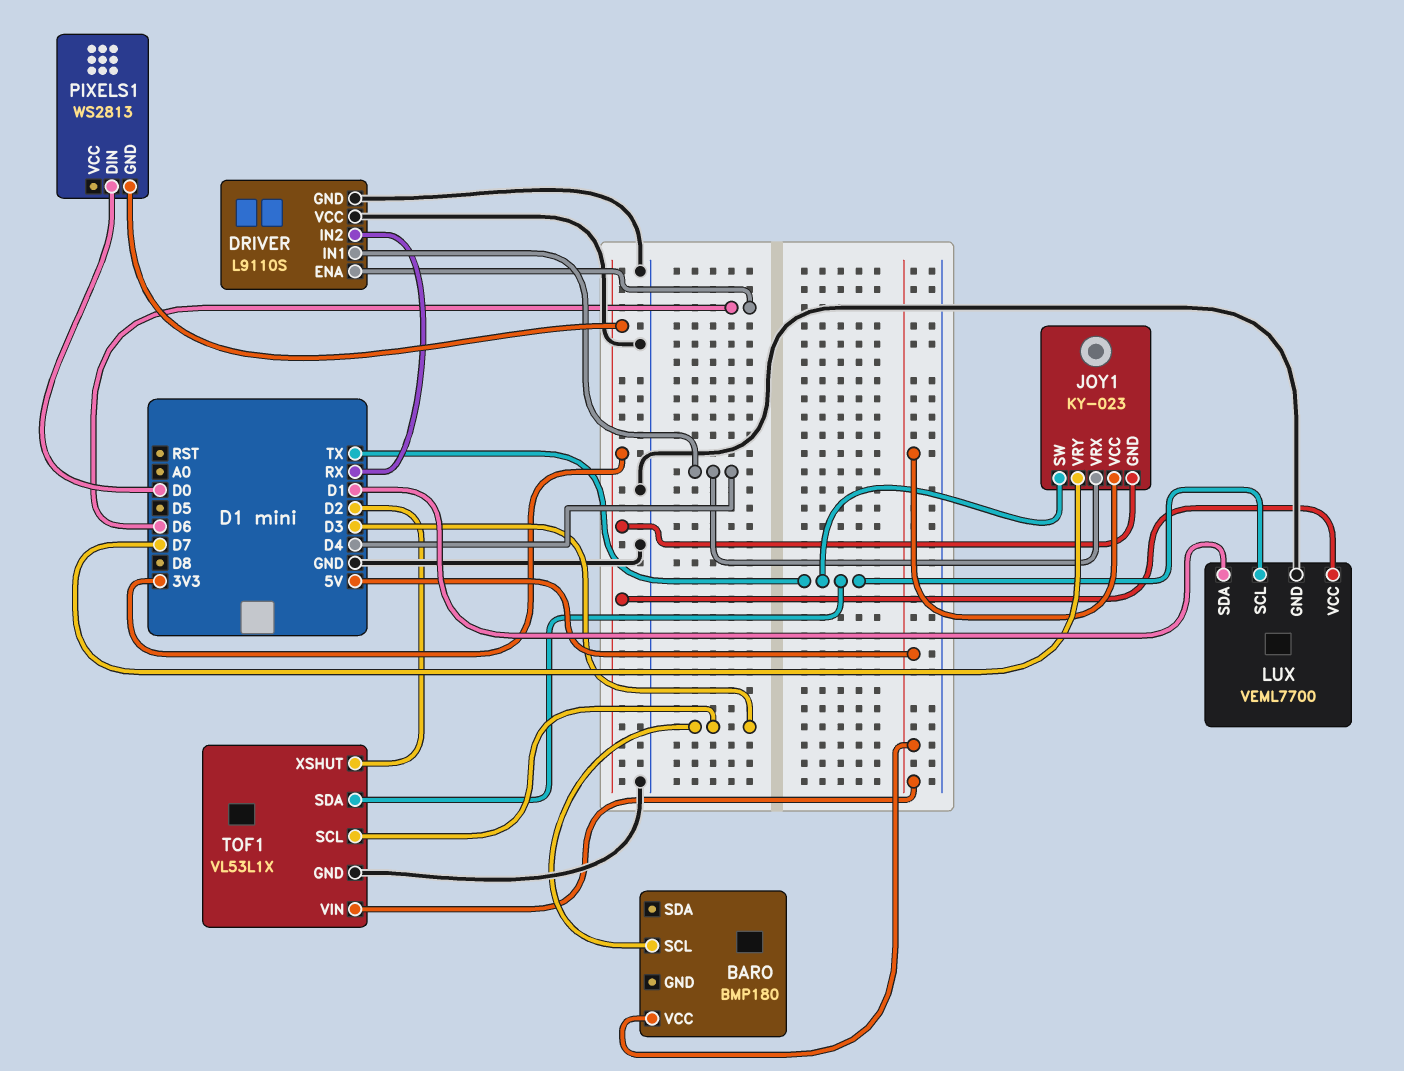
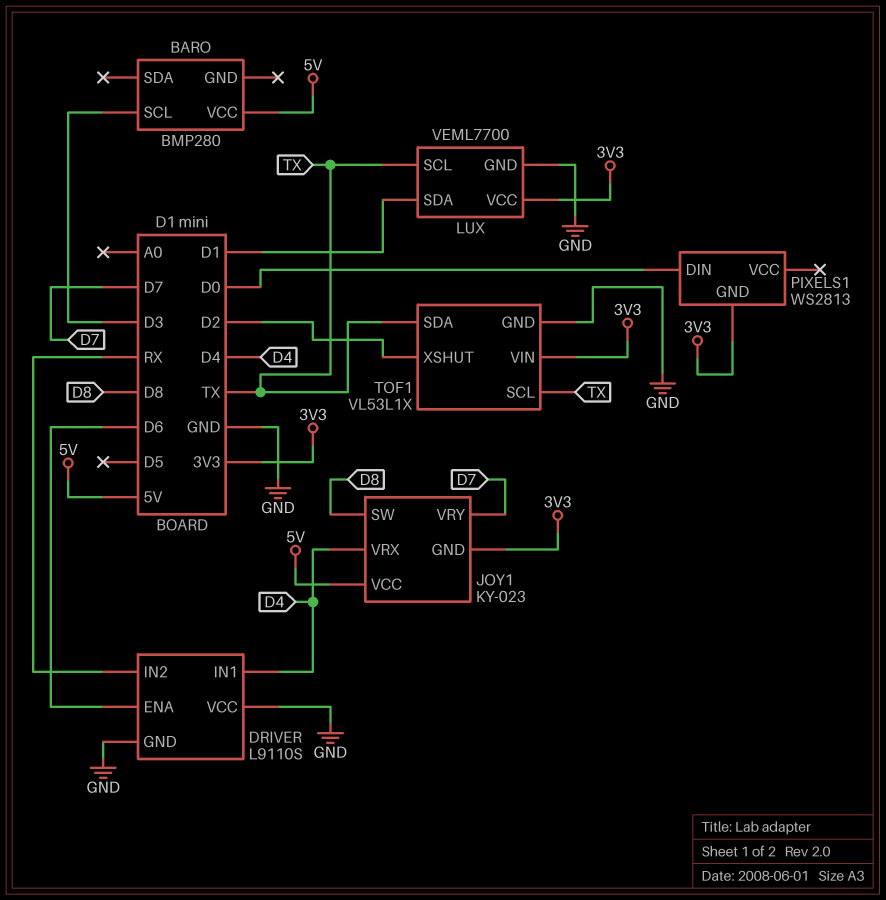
BARO: BMP180 -> BMP280
JOY1 pin SW: TX -> D8
TOF1 pin SCL: D3 -> TX
TOF1 pin VIN: 5V -> 3V3

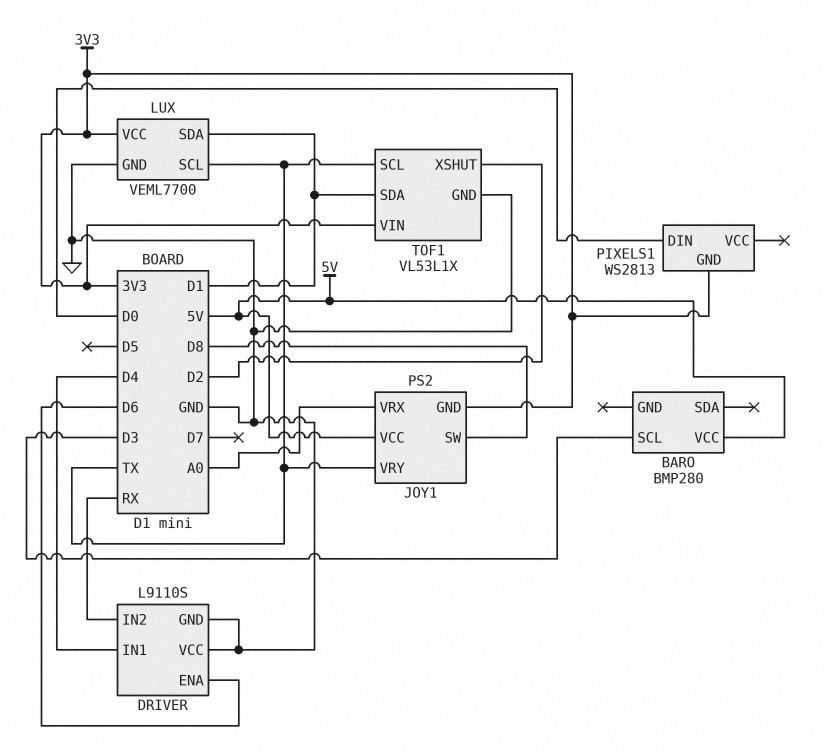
JOY1: KY-023 -> PS2
JOY1 pin VRX: D4 -> A0
JOY1 pin VRY: D7 -> TX
TOF1 pin SDA: TX -> D1

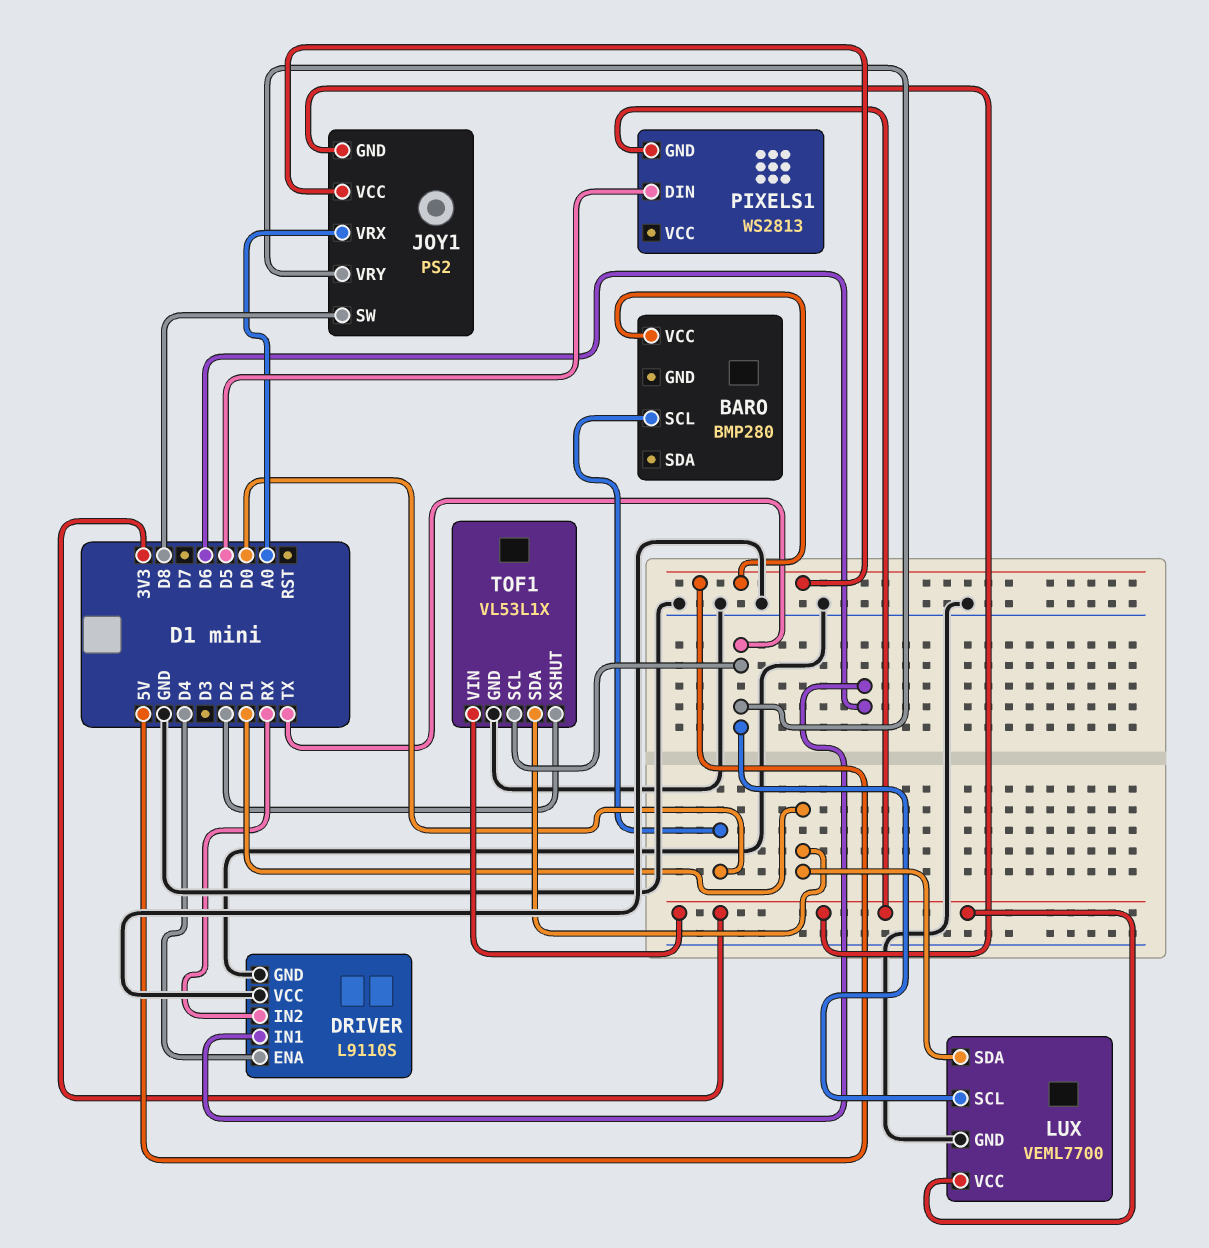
BARO pin SCL: D3 -> D0
DRIVER pin ENA: D6 -> D4
DRIVER pin IN1: D4 -> D6
PIXELS1 pin DIN: D0 -> D5

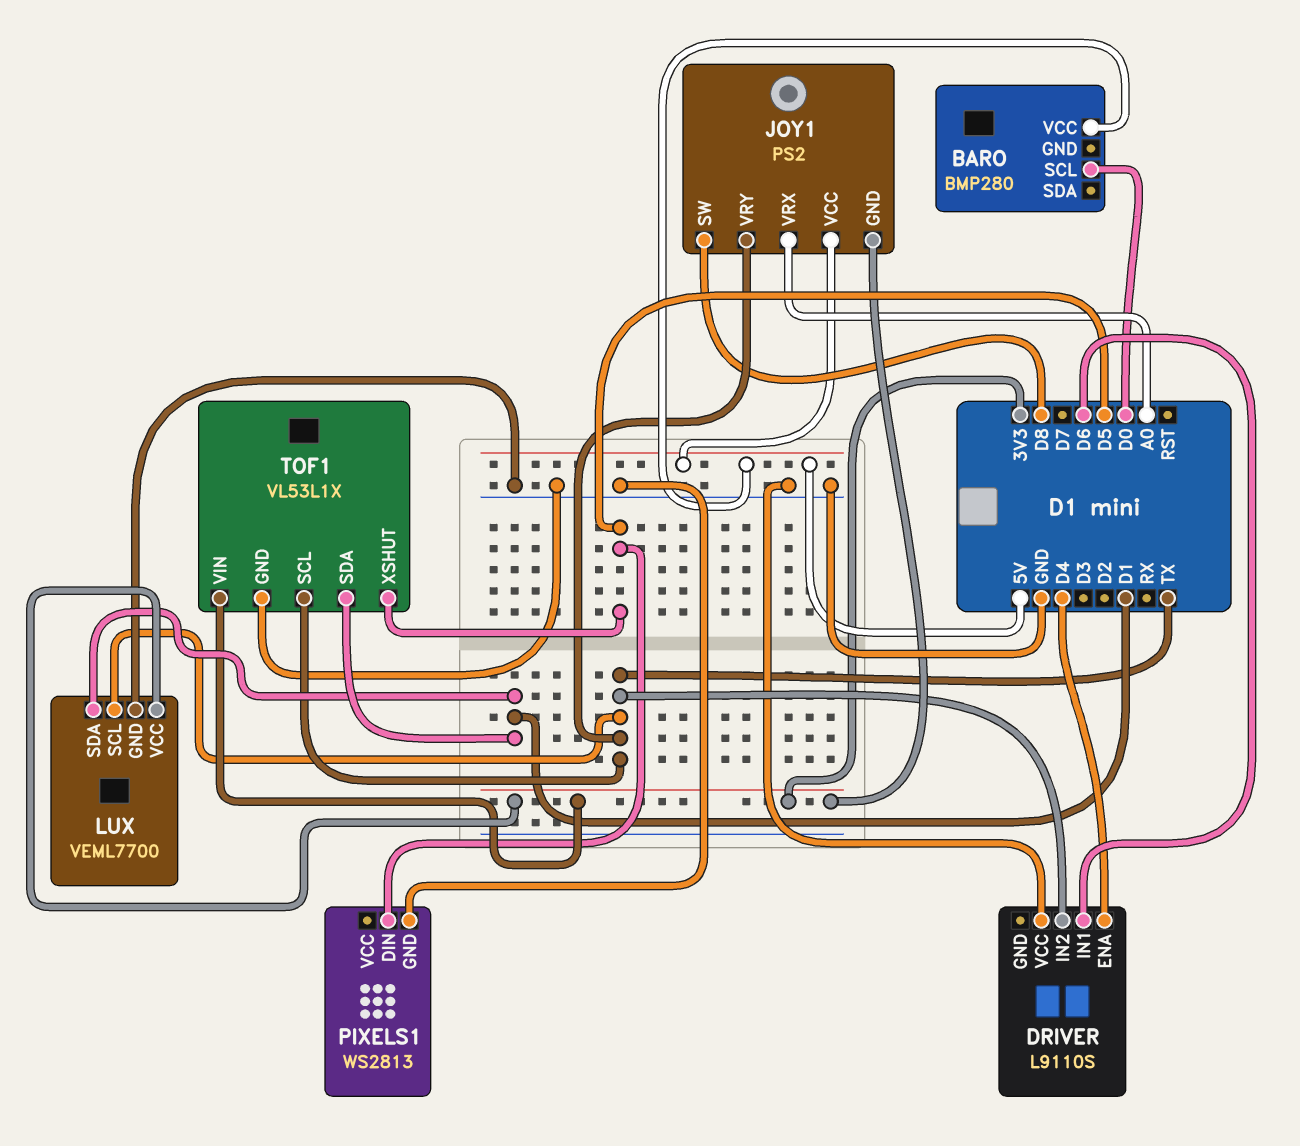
DRIVER pin GND: GND -> none
DRIVER pin IN2: RX -> TX
PIXELS1 pin GND: 3V3 -> GND
TOF1 pin XSHUT: D2 -> D5

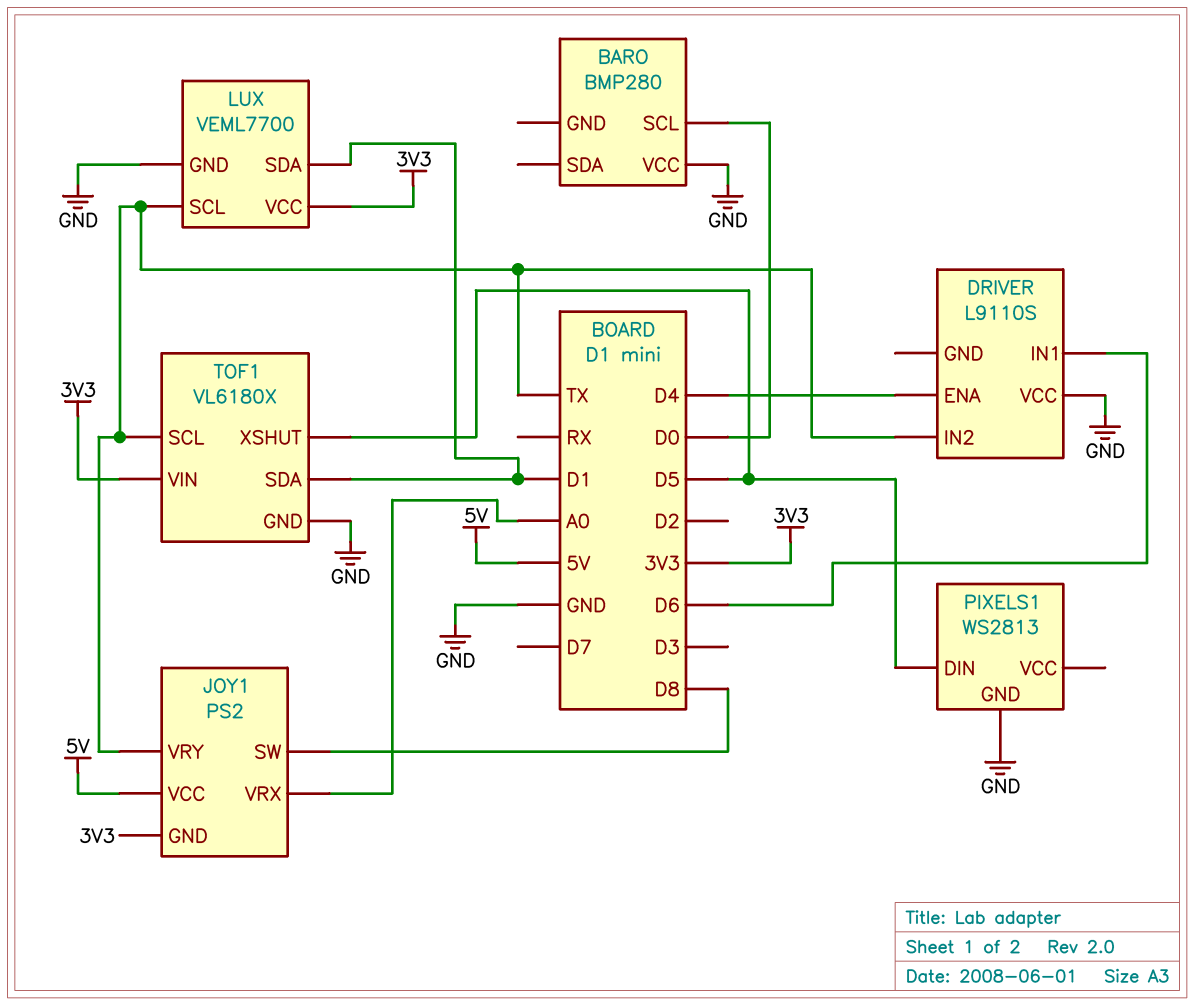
BARO pin VCC: 5V -> GND
TOF1: VL53L1X -> VL6180X

